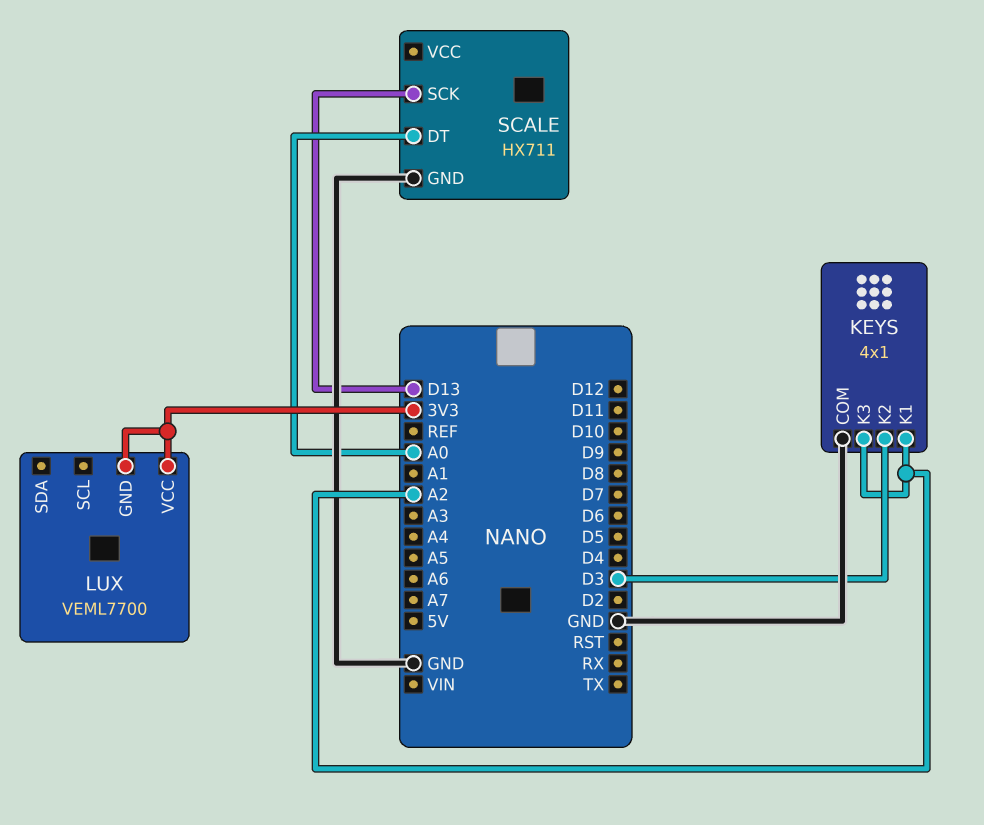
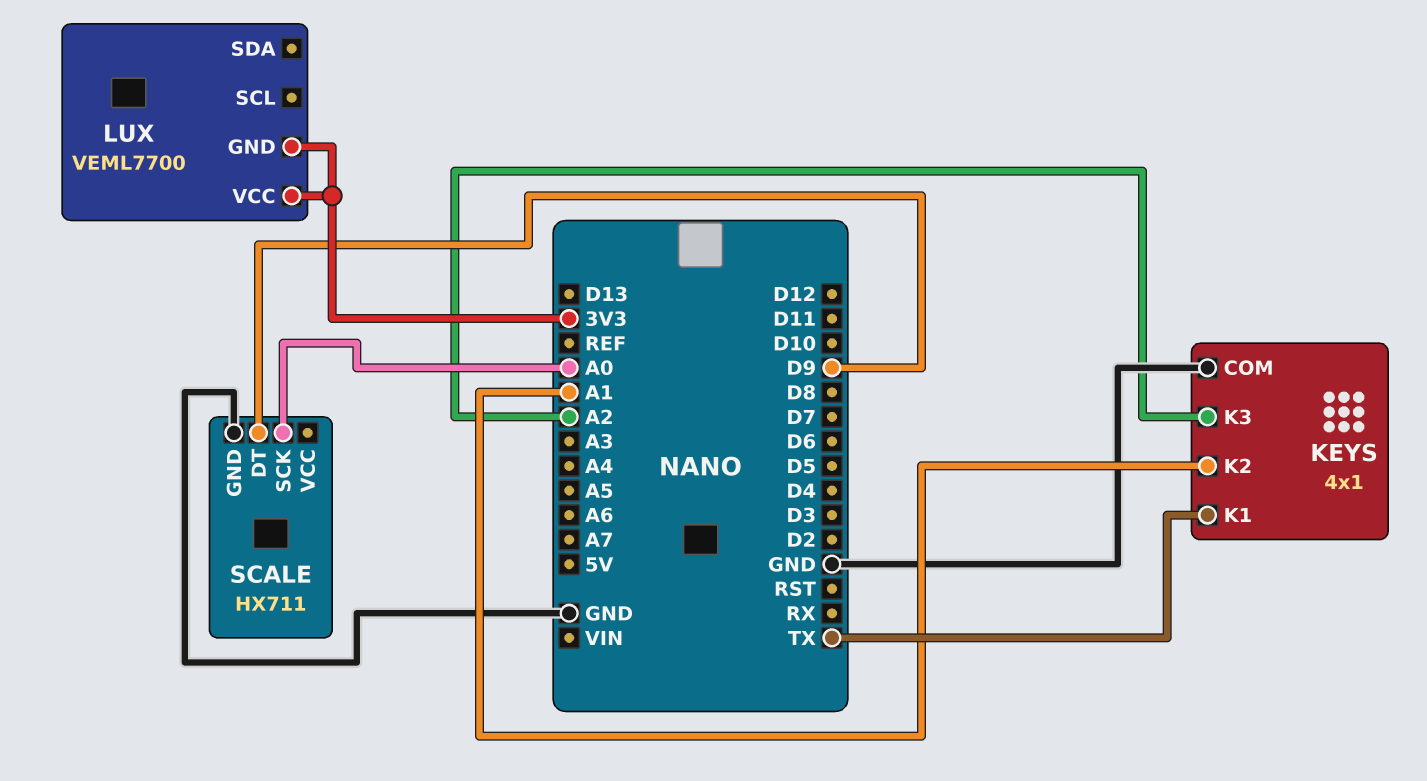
KEYS pin K1: A2 -> TX
KEYS pin K2: D3 -> A1
SCALE pin DT: A0 -> D9
SCALE pin SCK: D13 -> A0

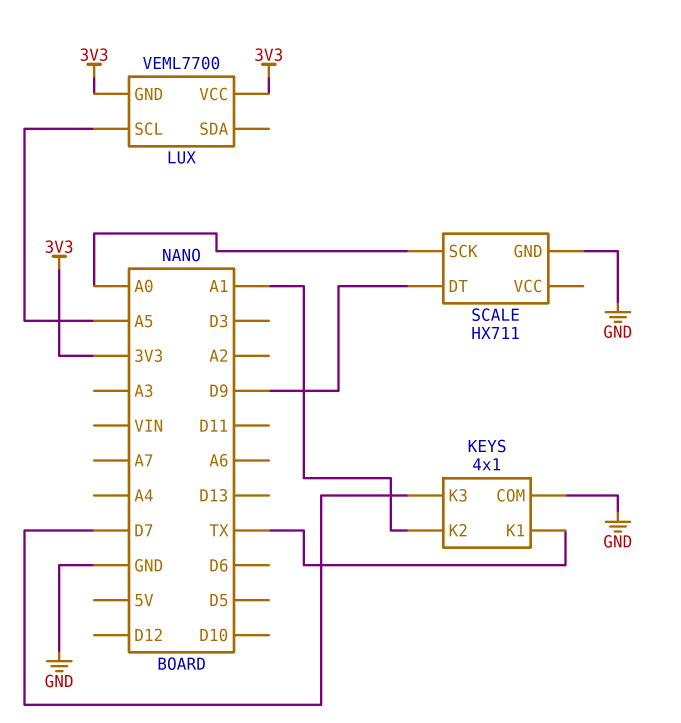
KEYS pin K3: A2 -> D7
LUX pin SCL: none -> A5

